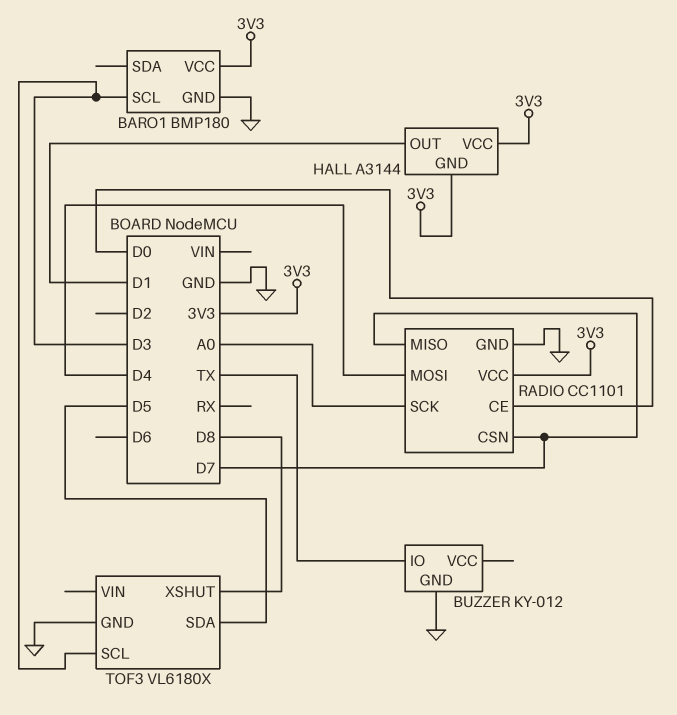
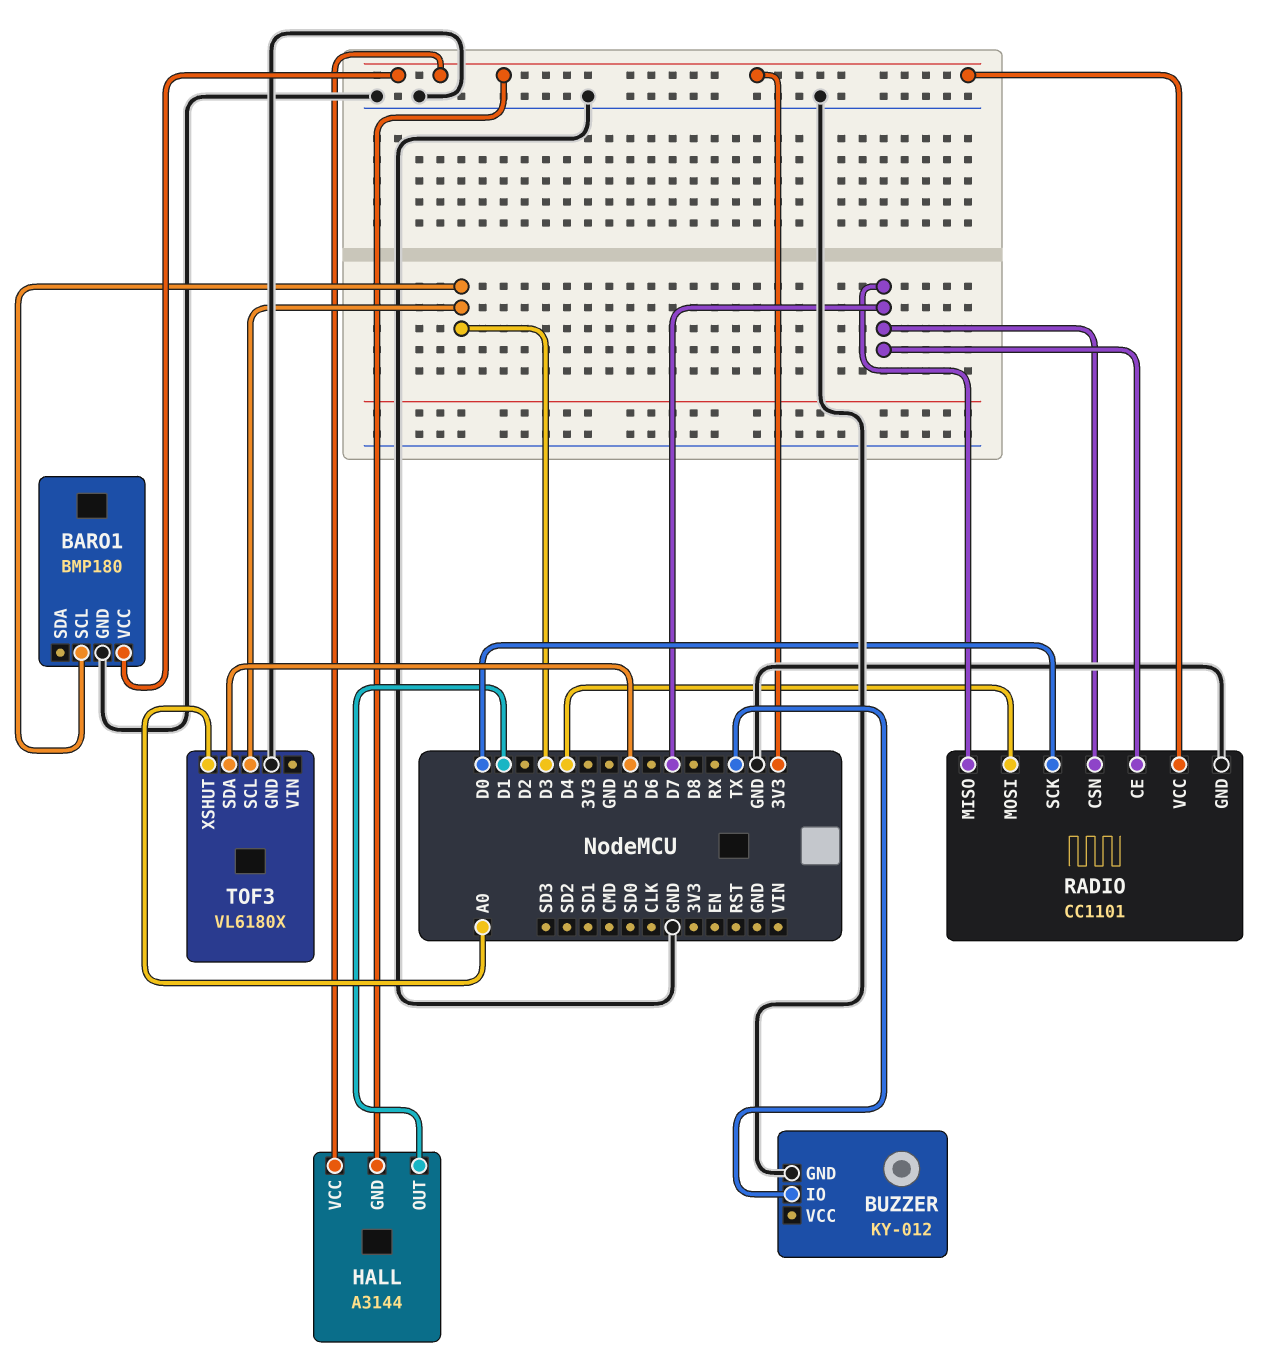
RADIO pin CE: D0 -> D7
RADIO pin SCK: A0 -> D0
TOF3 pin XSHUT: D8 -> A0

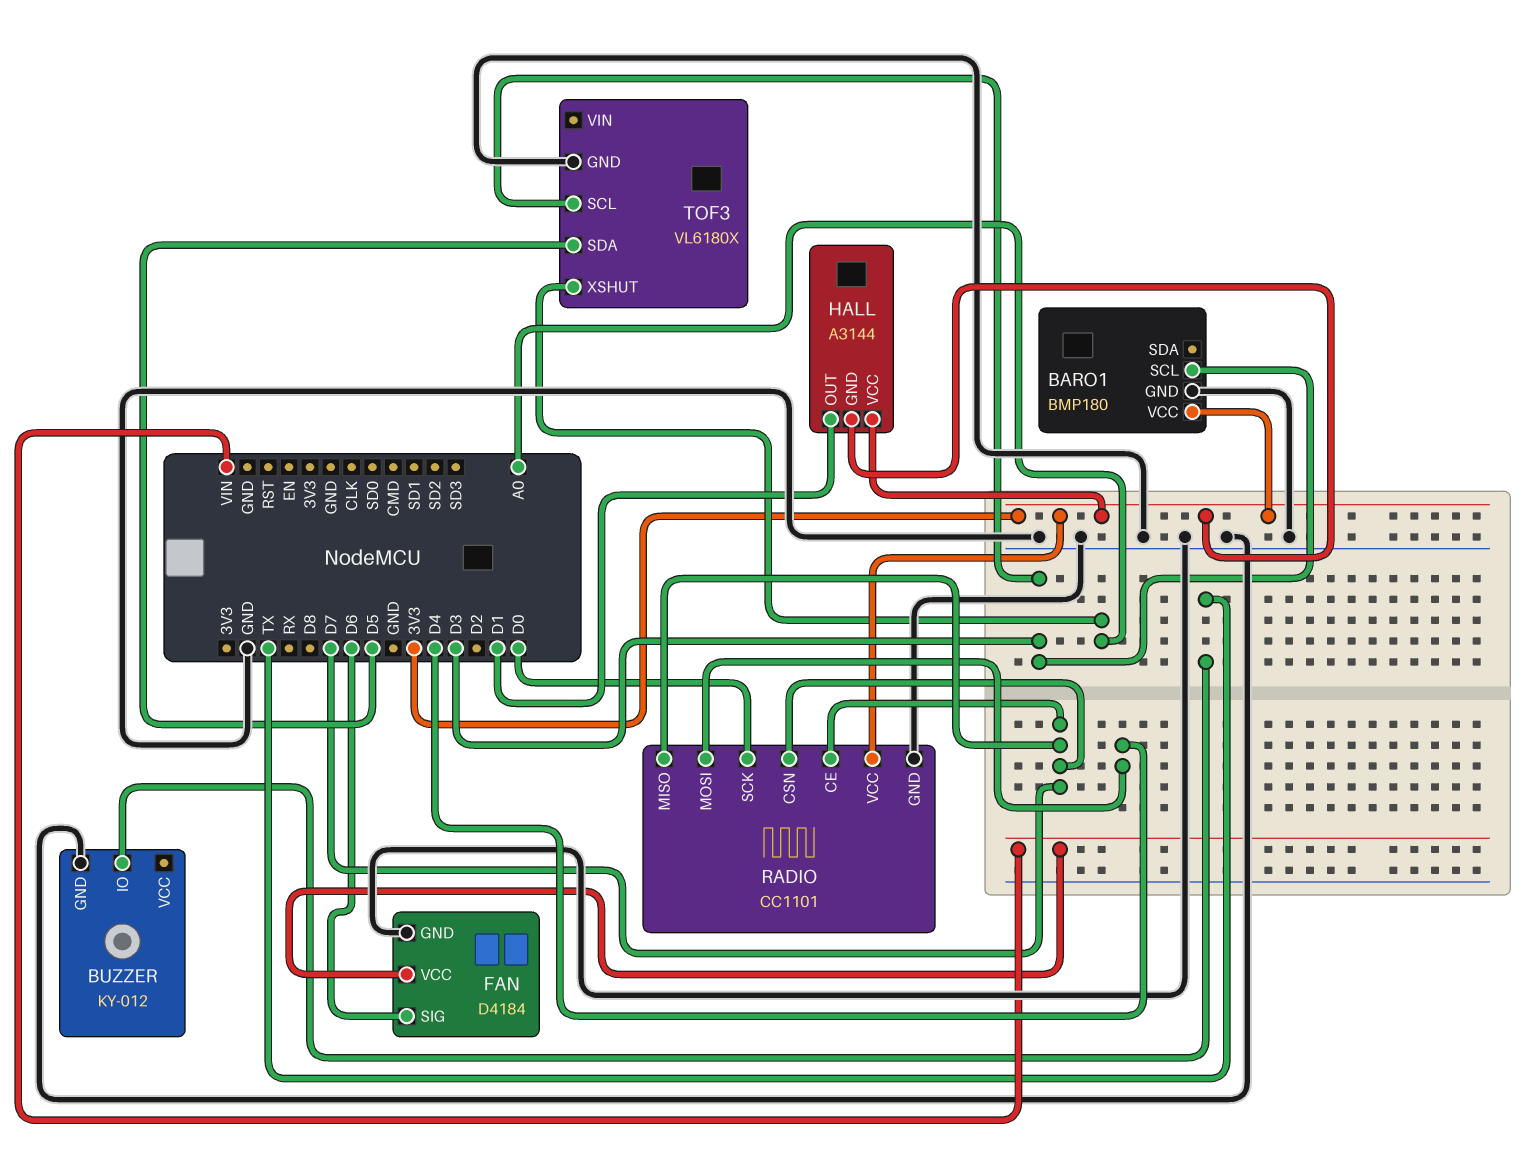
FAN: none -> D4184
FAN pin GND: none -> GND
FAN pin SIG: none -> D6
FAN pin VCC: none -> VIN

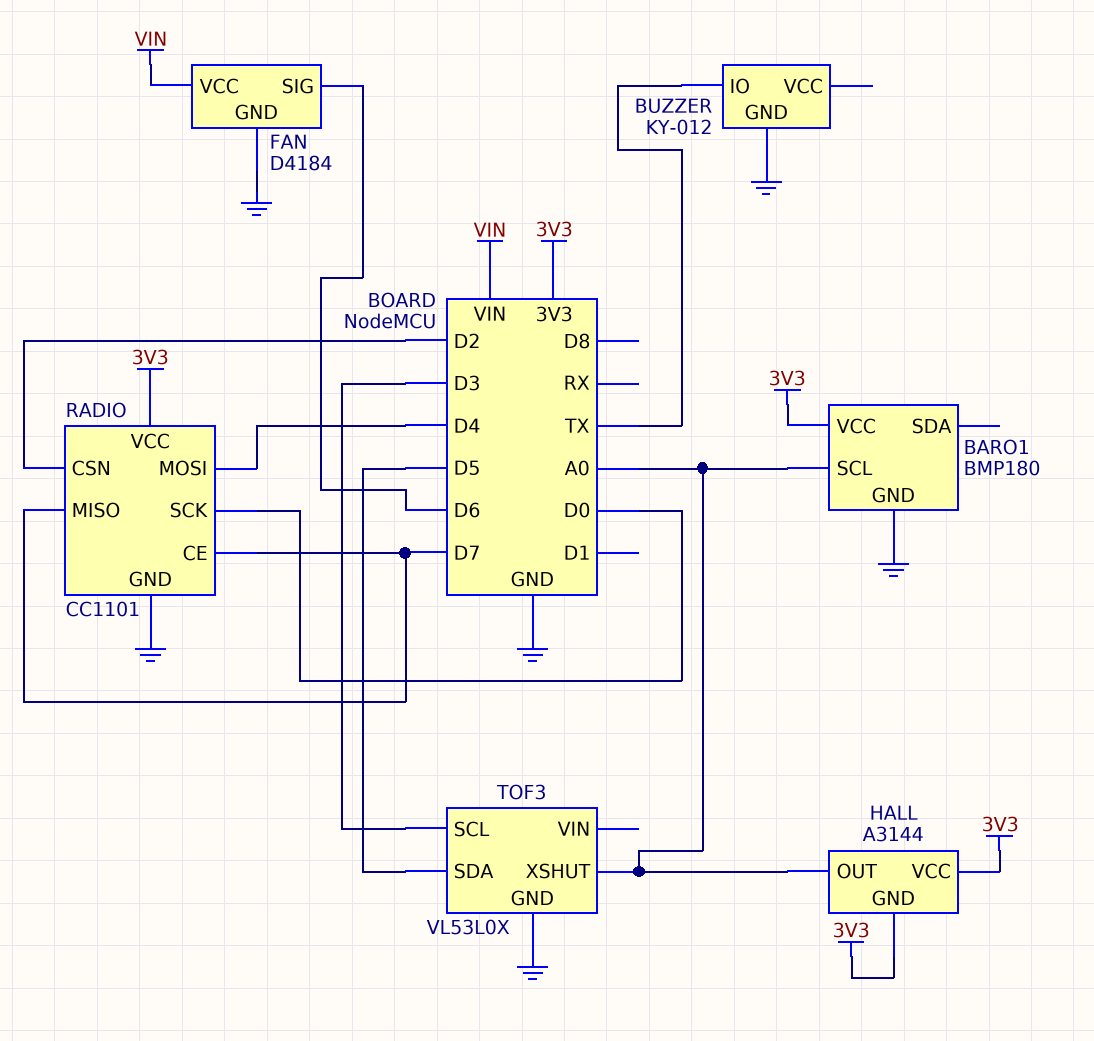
BARO1 pin SCL: D3 -> A0
HALL pin OUT: D1 -> A0
RADIO pin CSN: D7 -> D2
TOF3: VL6180X -> VL53L0X

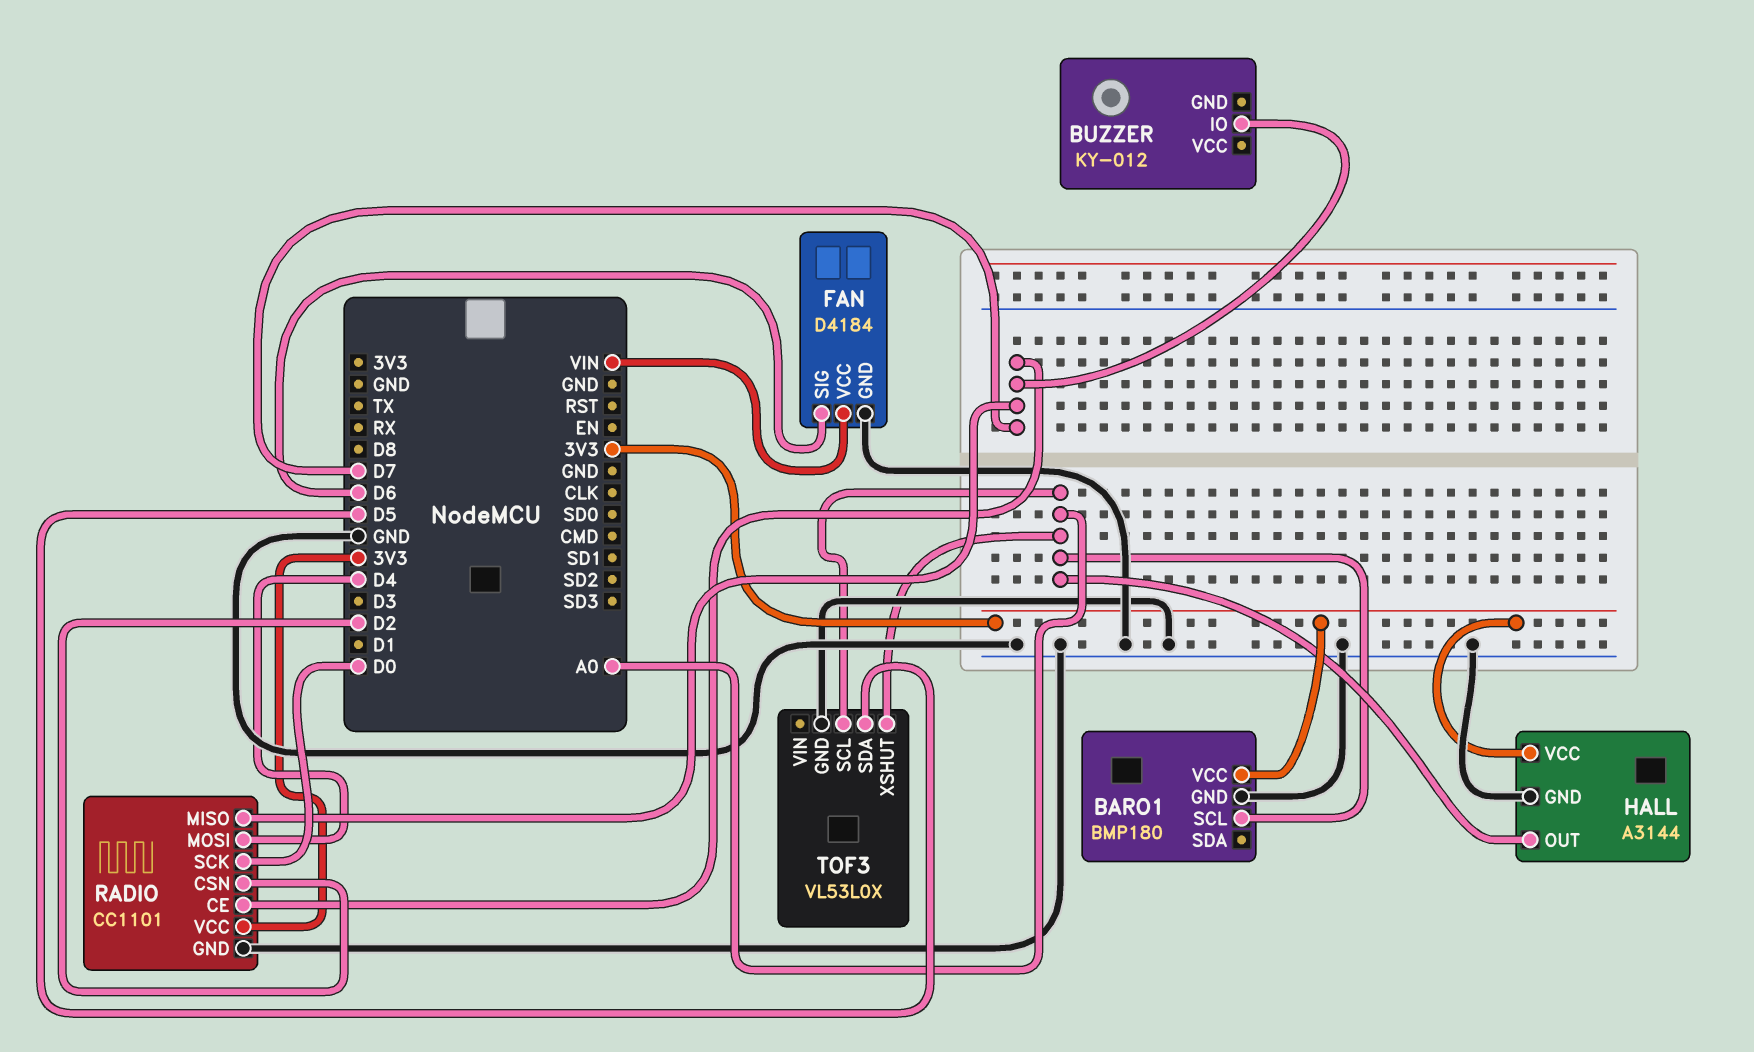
BUZZER pin GND: GND -> none
BUZZER pin IO: TX -> D7
HALL pin GND: 3V3 -> GND
TOF3 pin SCL: D3 -> A0

